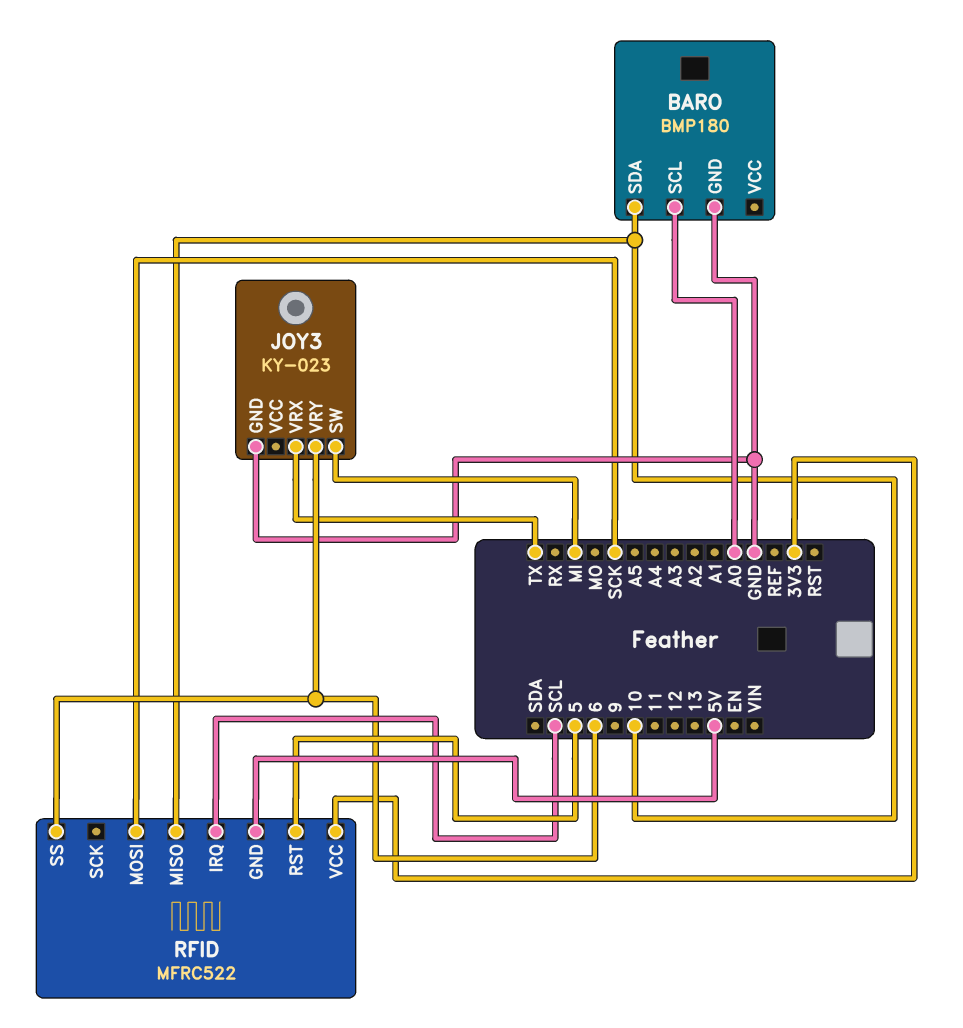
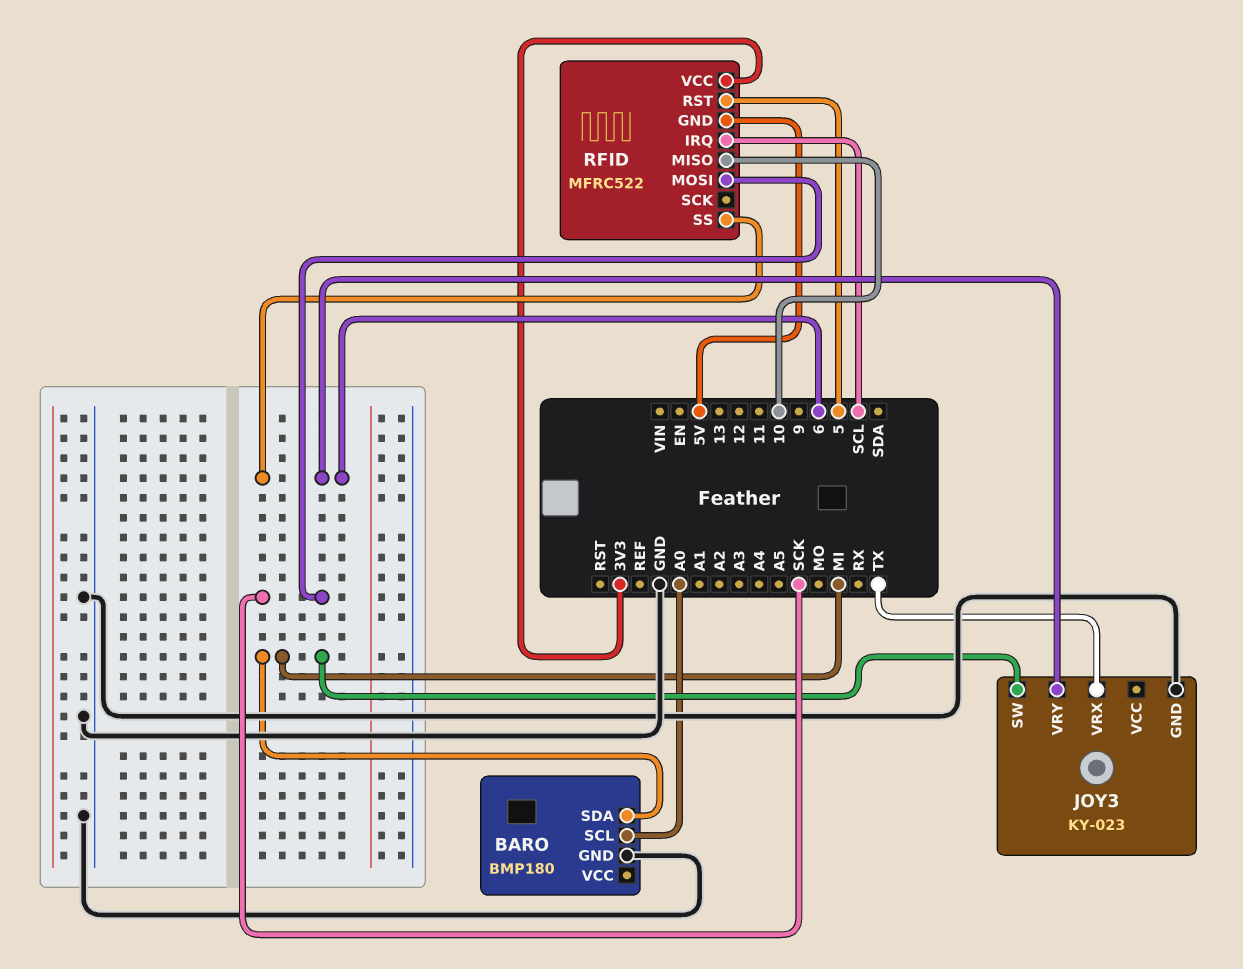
BARO pin SDA: 10 -> MI

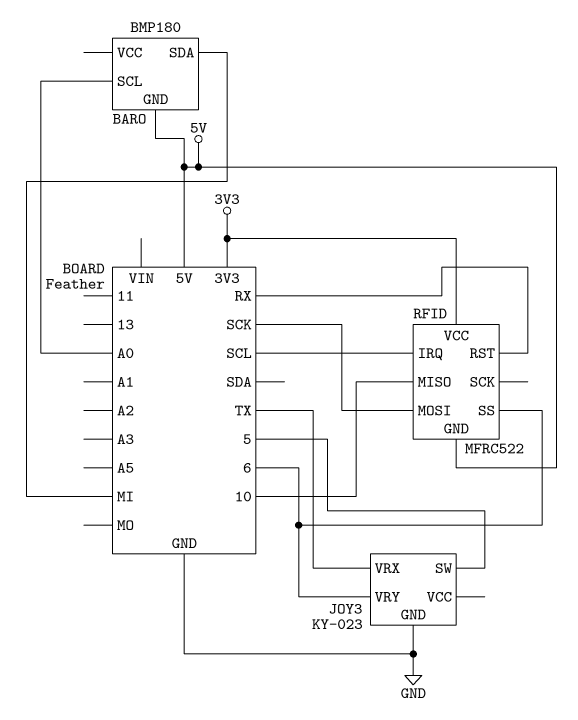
BARO pin GND: GND -> 5V
JOY3 pin SW: MI -> 5
RFID pin RST: 5 -> RX

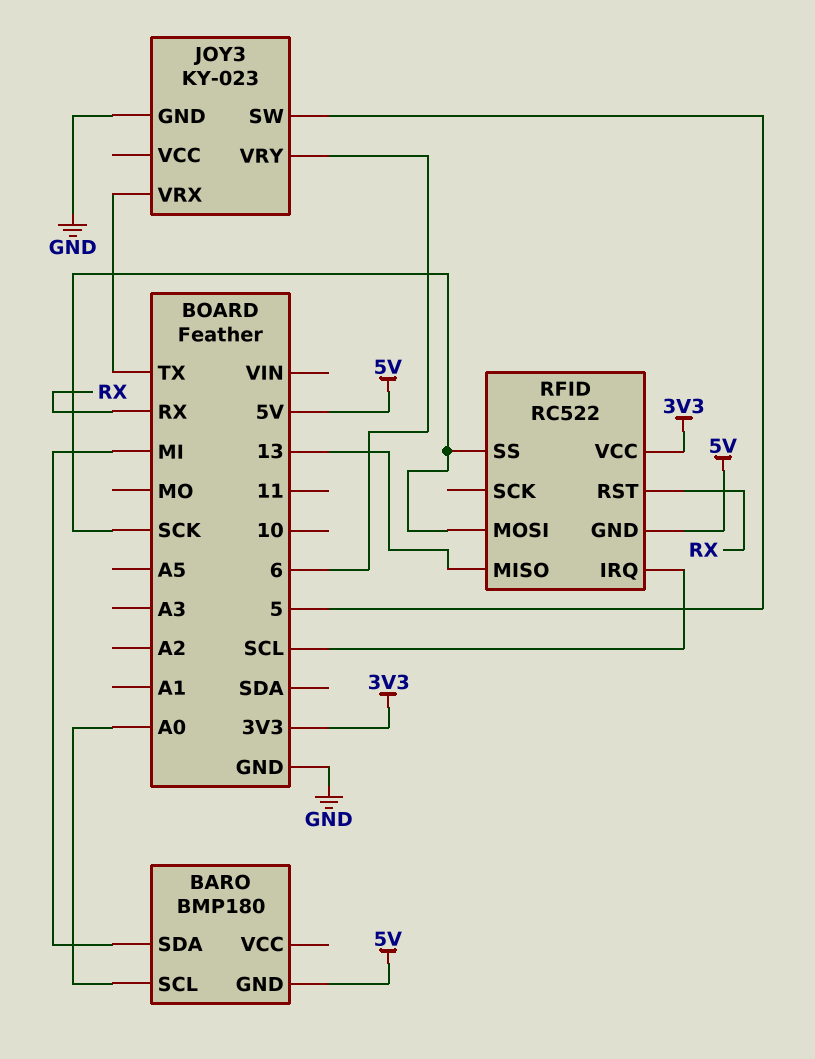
RFID: MFRC522 -> RC522
RFID pin MISO: 10 -> 13
RFID pin SS: 6 -> SCK

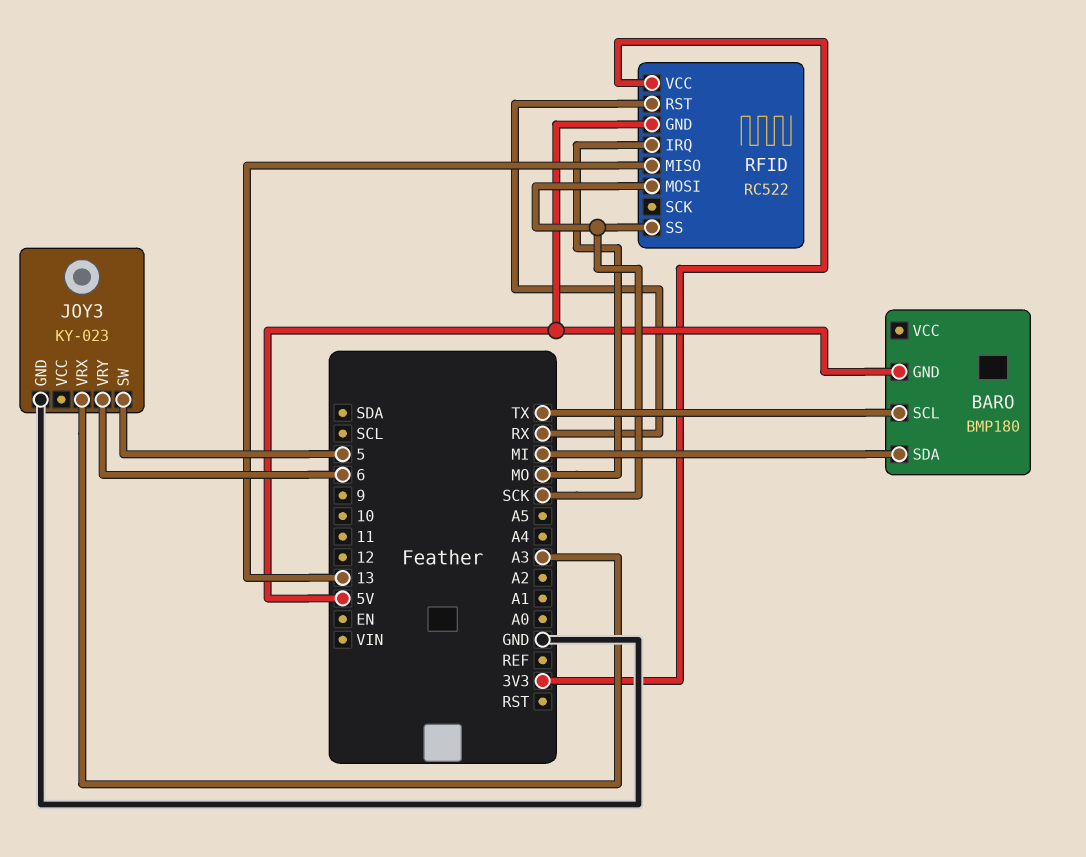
BARO pin SCL: A0 -> TX
JOY3 pin VRX: TX -> A3
RFID pin IRQ: SCL -> MO

